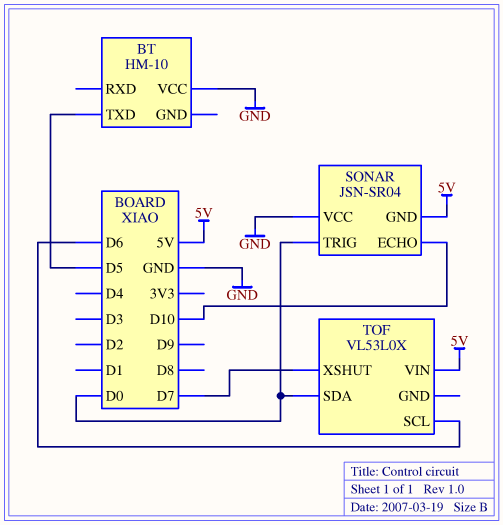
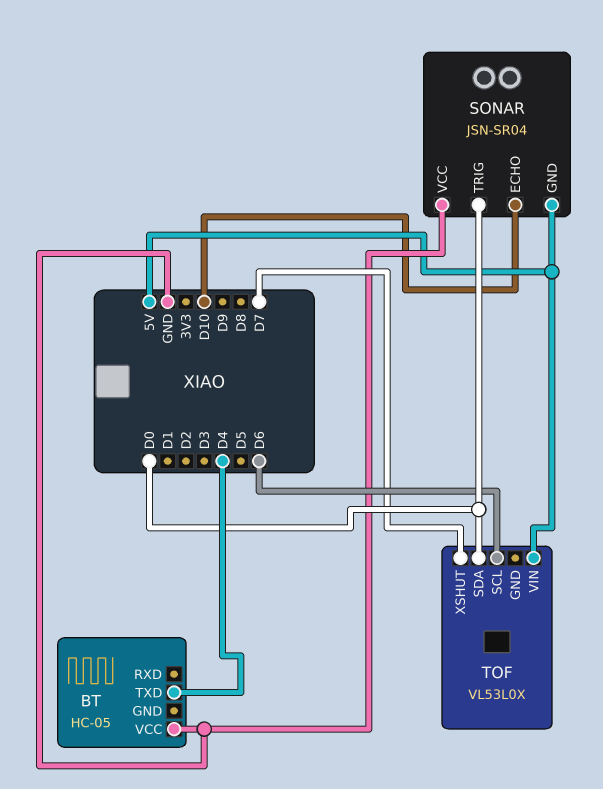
BT: HM-10 -> HC-05
BT pin TXD: D5 -> D4

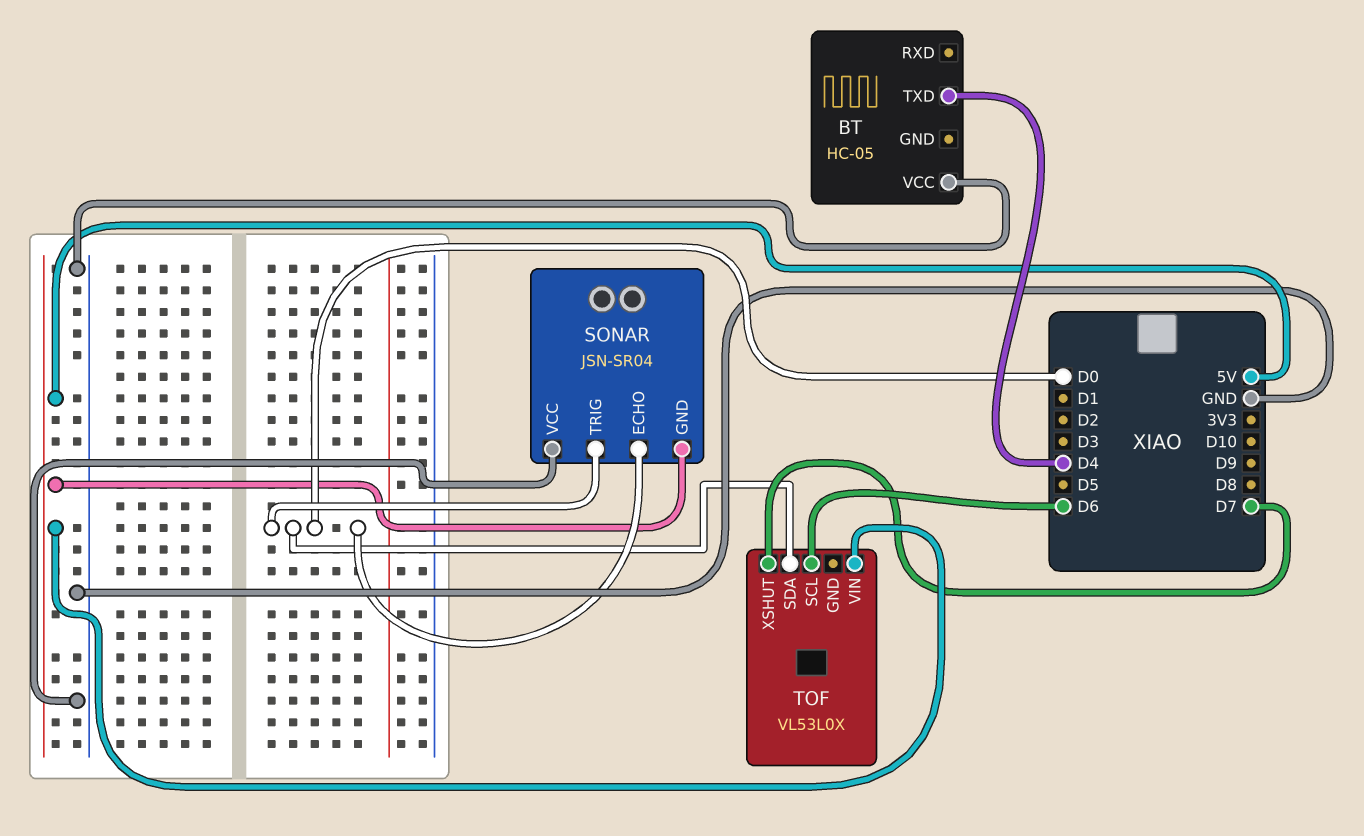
SONAR pin ECHO: D10 -> D0

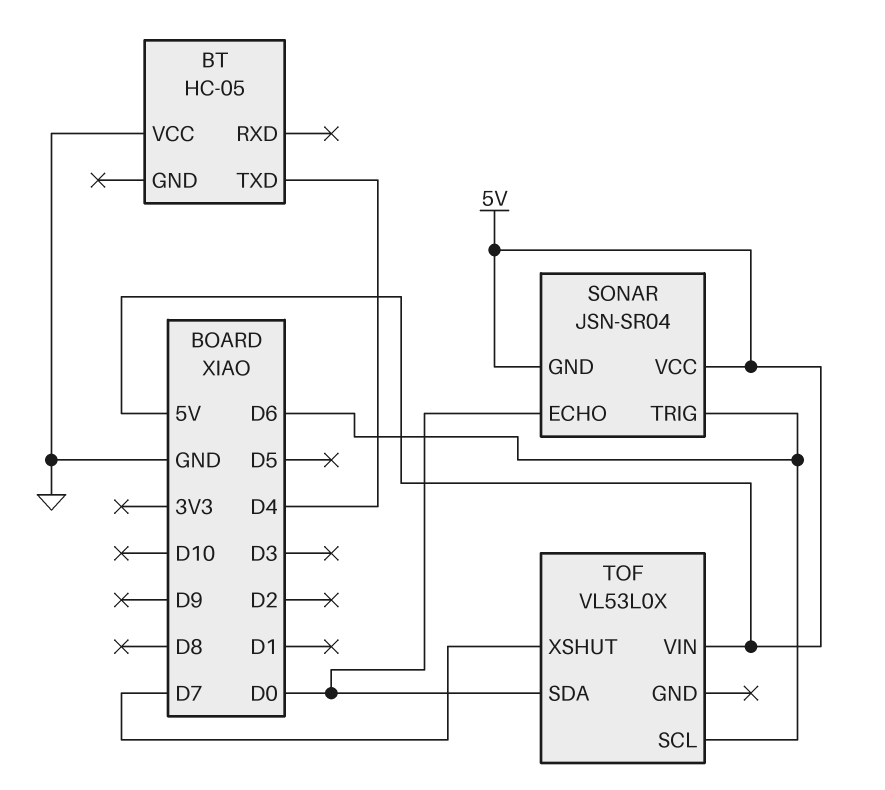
SONAR pin TRIG: D0 -> D6
SONAR pin VCC: GND -> 5V

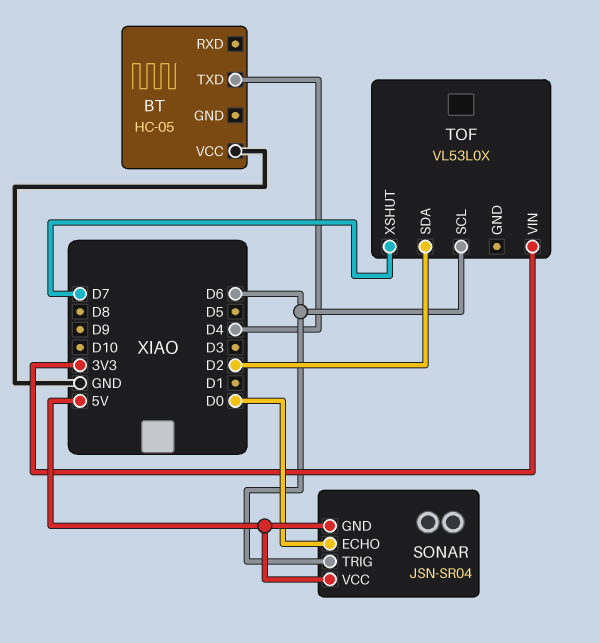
TOF pin SDA: D0 -> D2
TOF pin VIN: 5V -> 3V3

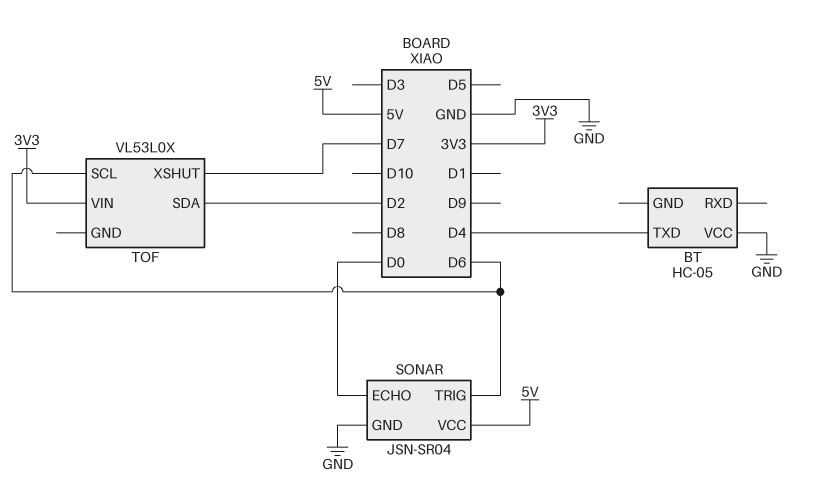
SONAR pin GND: 5V -> GND

